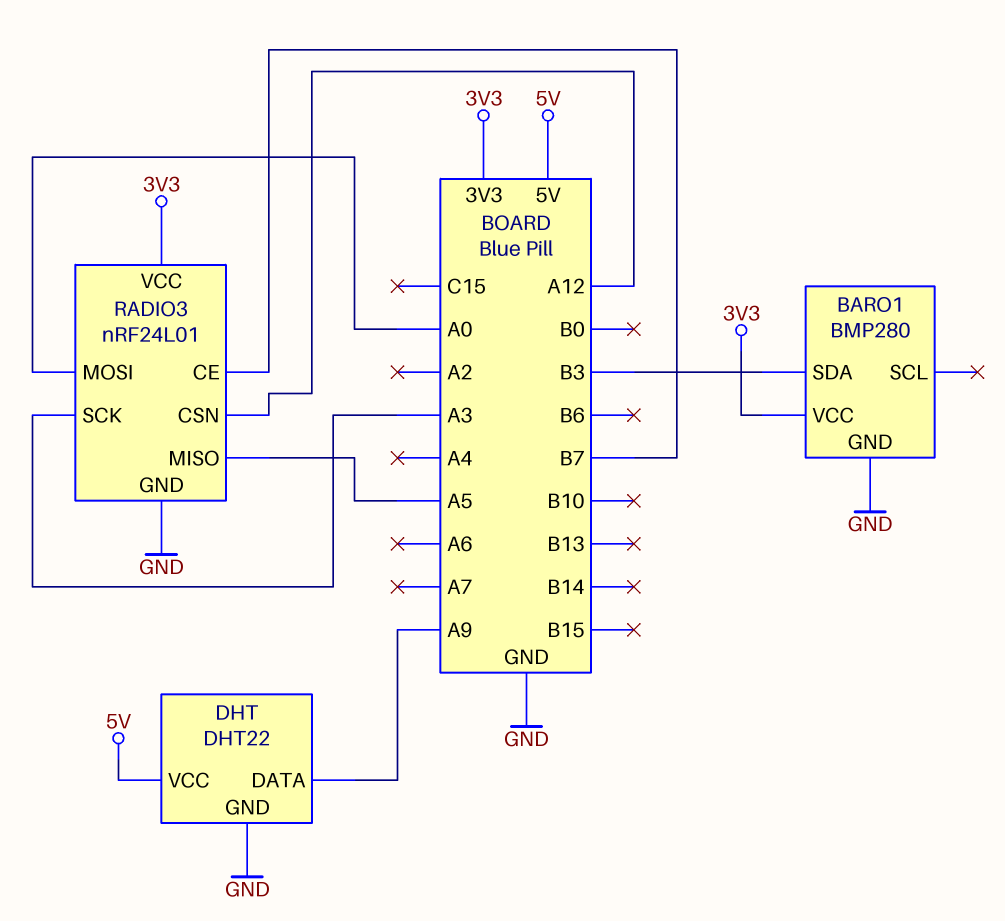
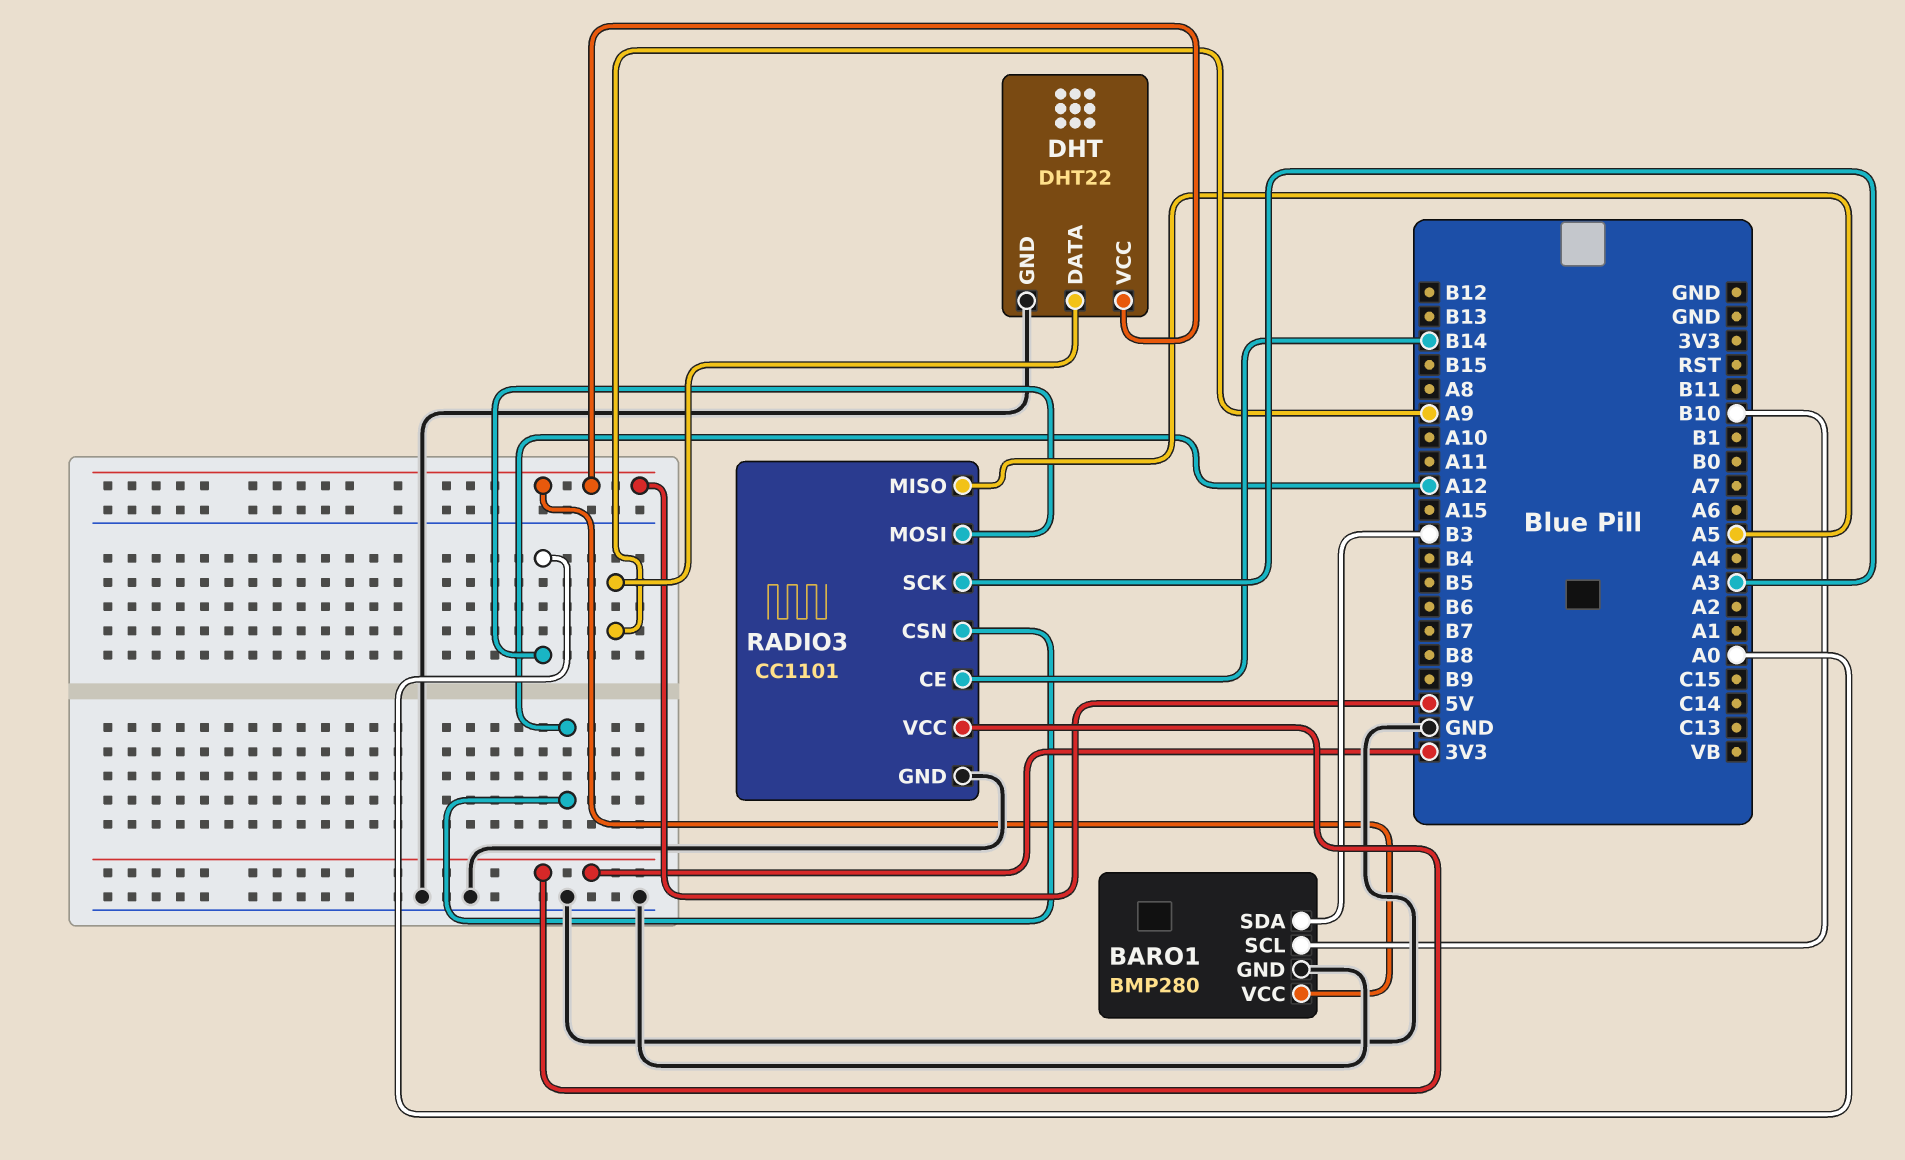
BARO1 pin SCL: none -> B10
BARO1 pin VCC: 3V3 -> 5V
RADIO3: nRF24L01 -> CC1101
RADIO3 pin CE: B7 -> B14

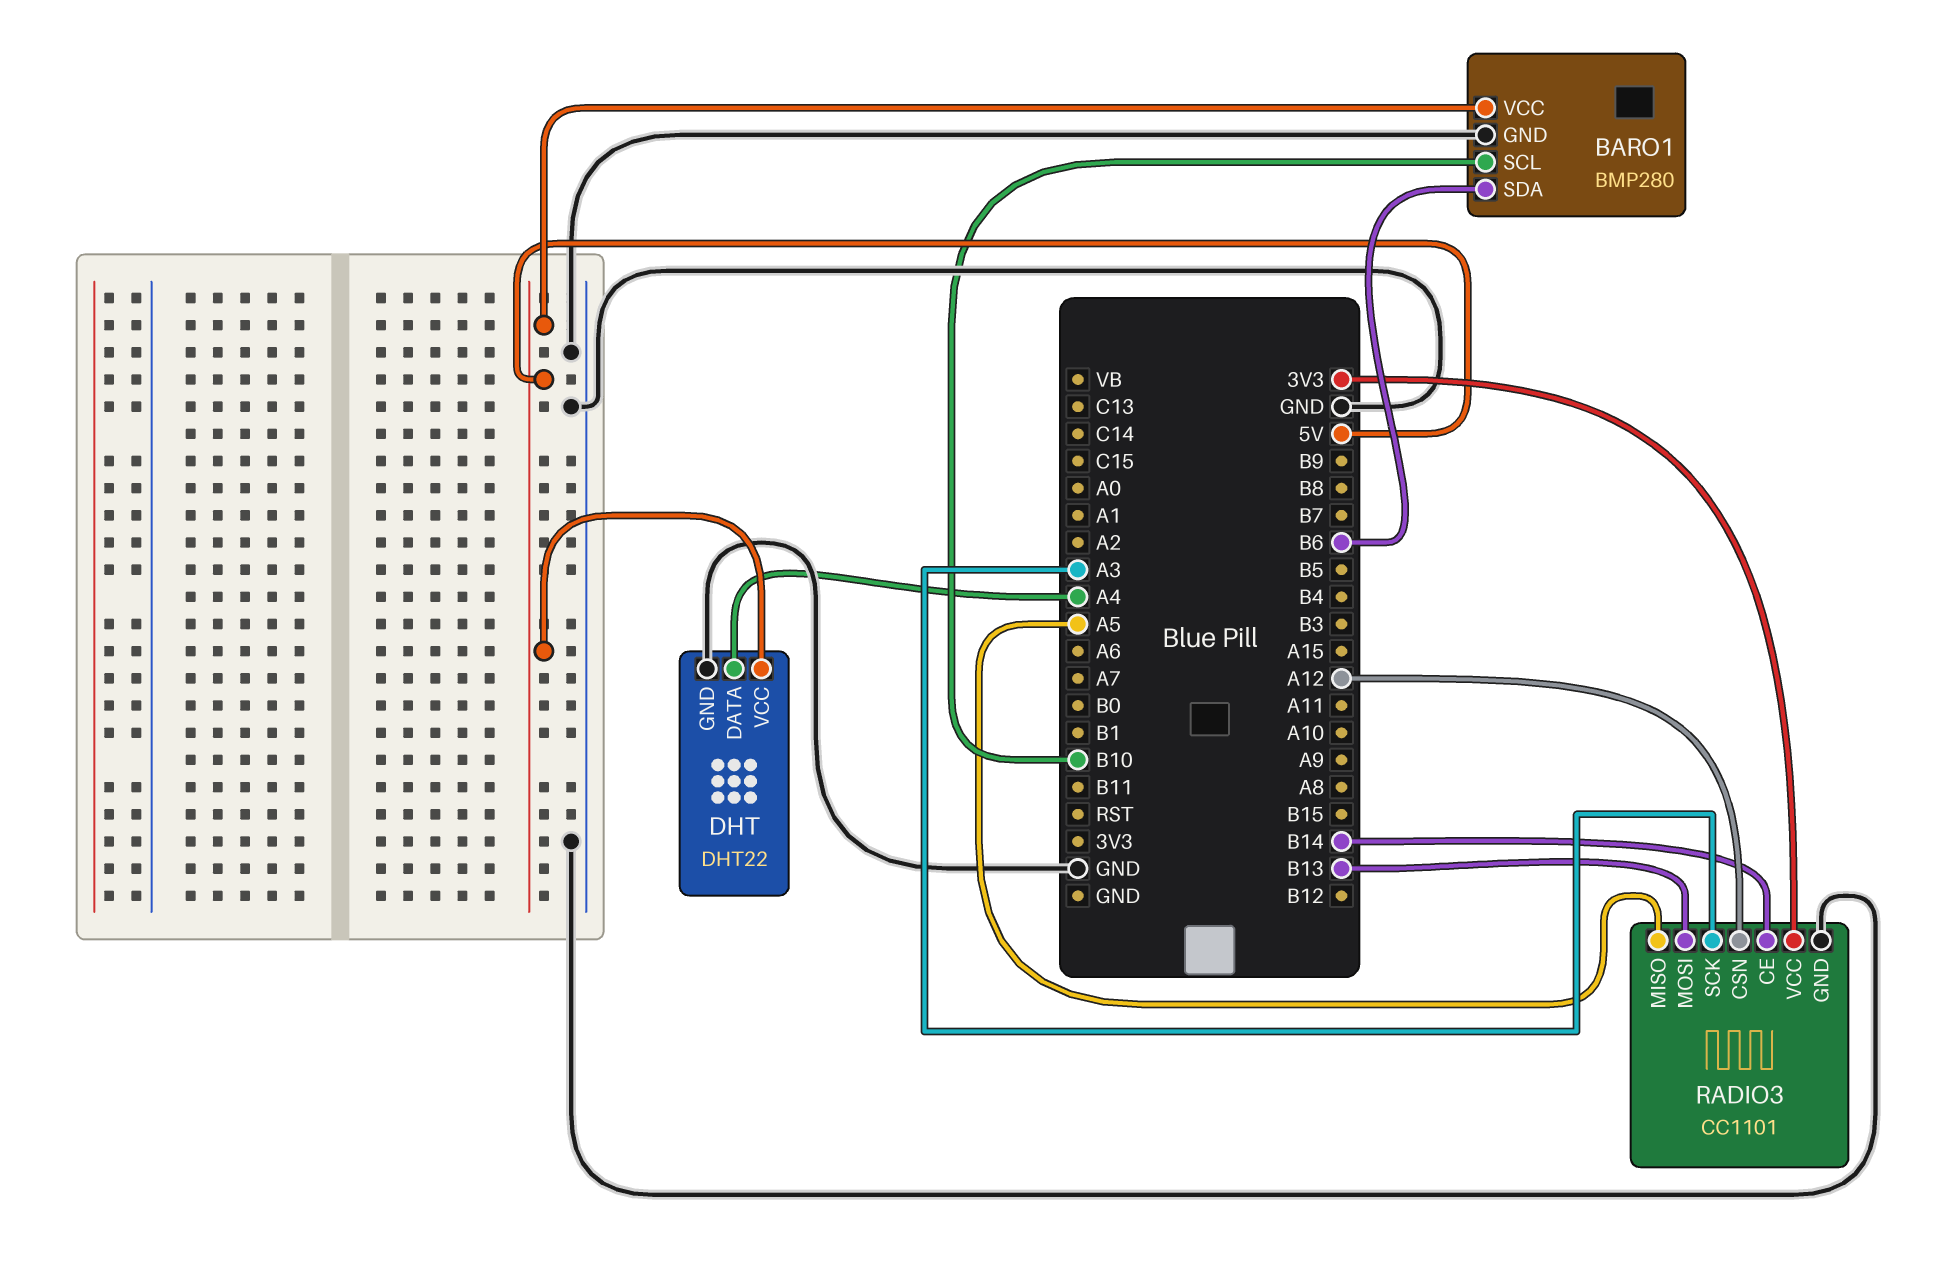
BARO1 pin SDA: B3 -> B6
DHT pin DATA: A9 -> A4
RADIO3 pin MOSI: A0 -> B13

